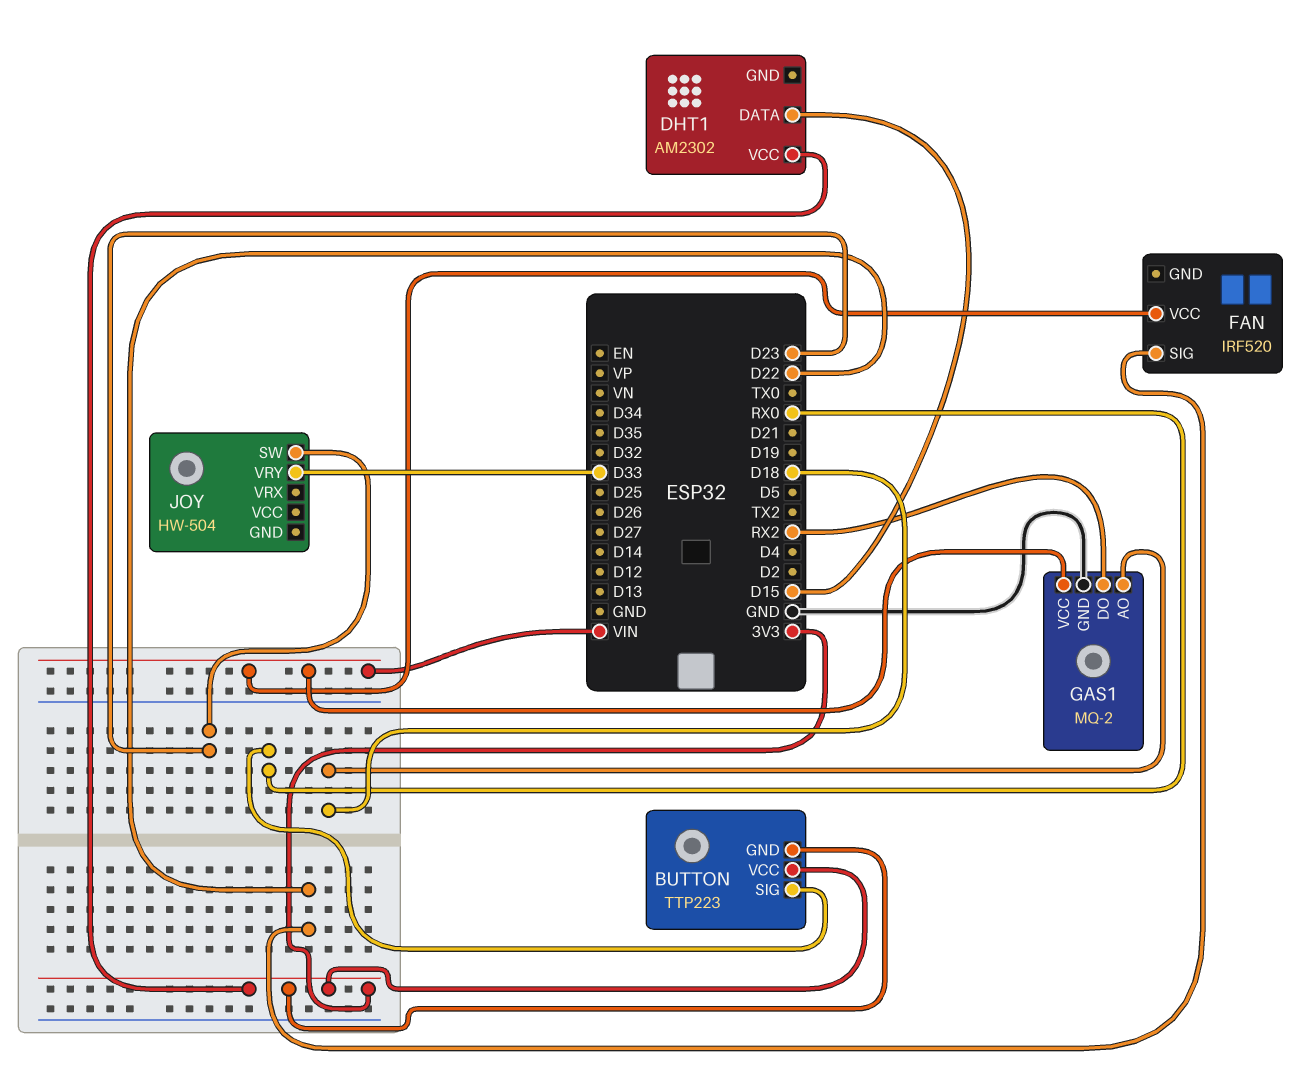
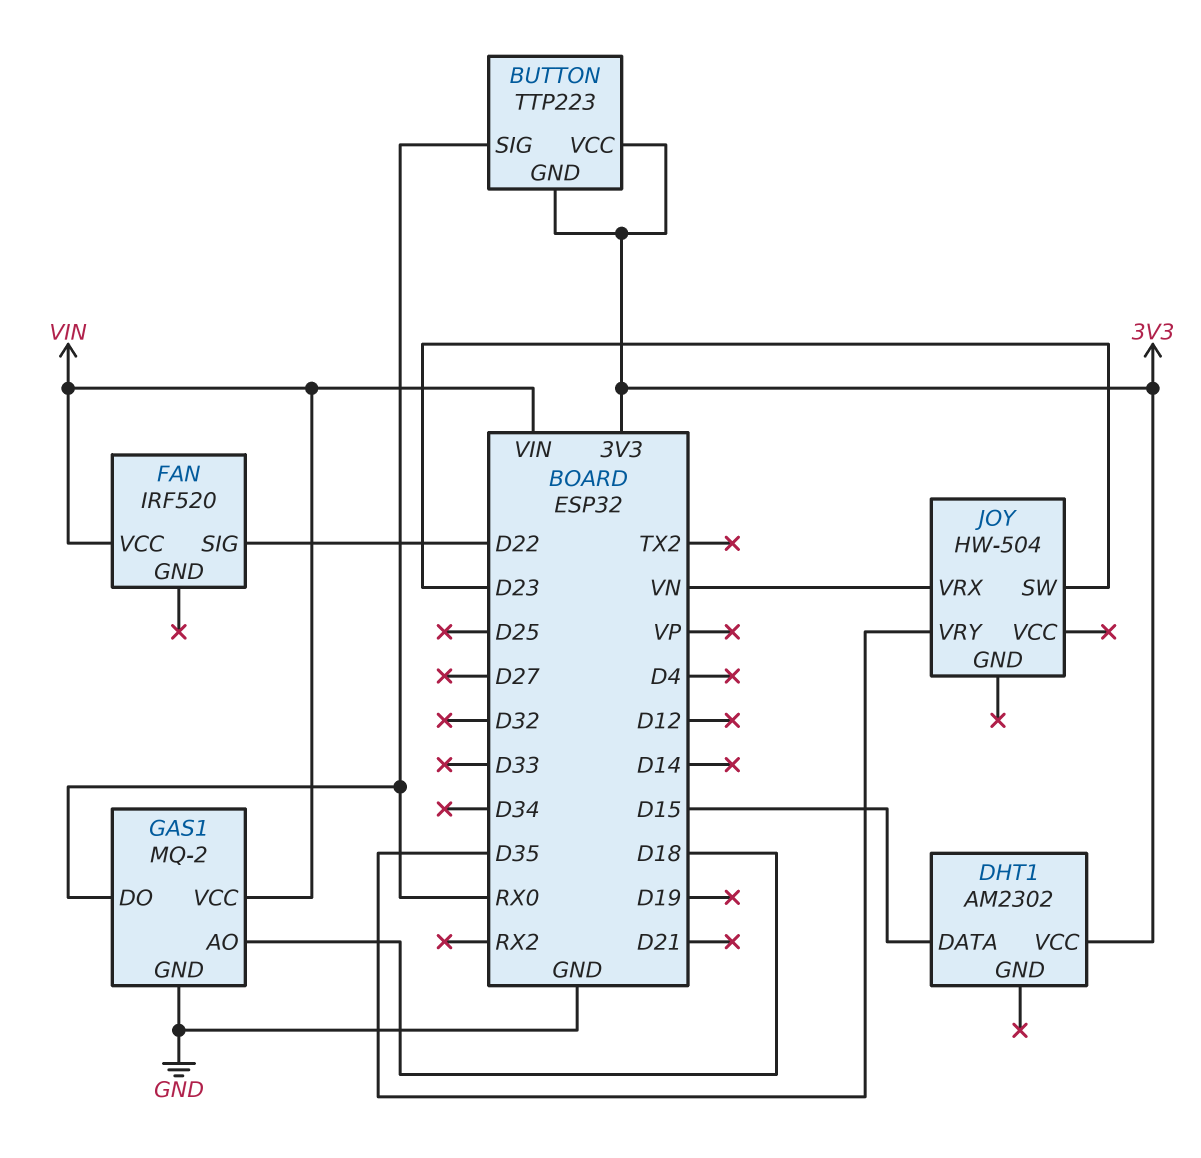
GAS1 pin DO: RX2 -> RX0
JOY pin VRX: none -> VN
JOY pin VRY: D33 -> D35

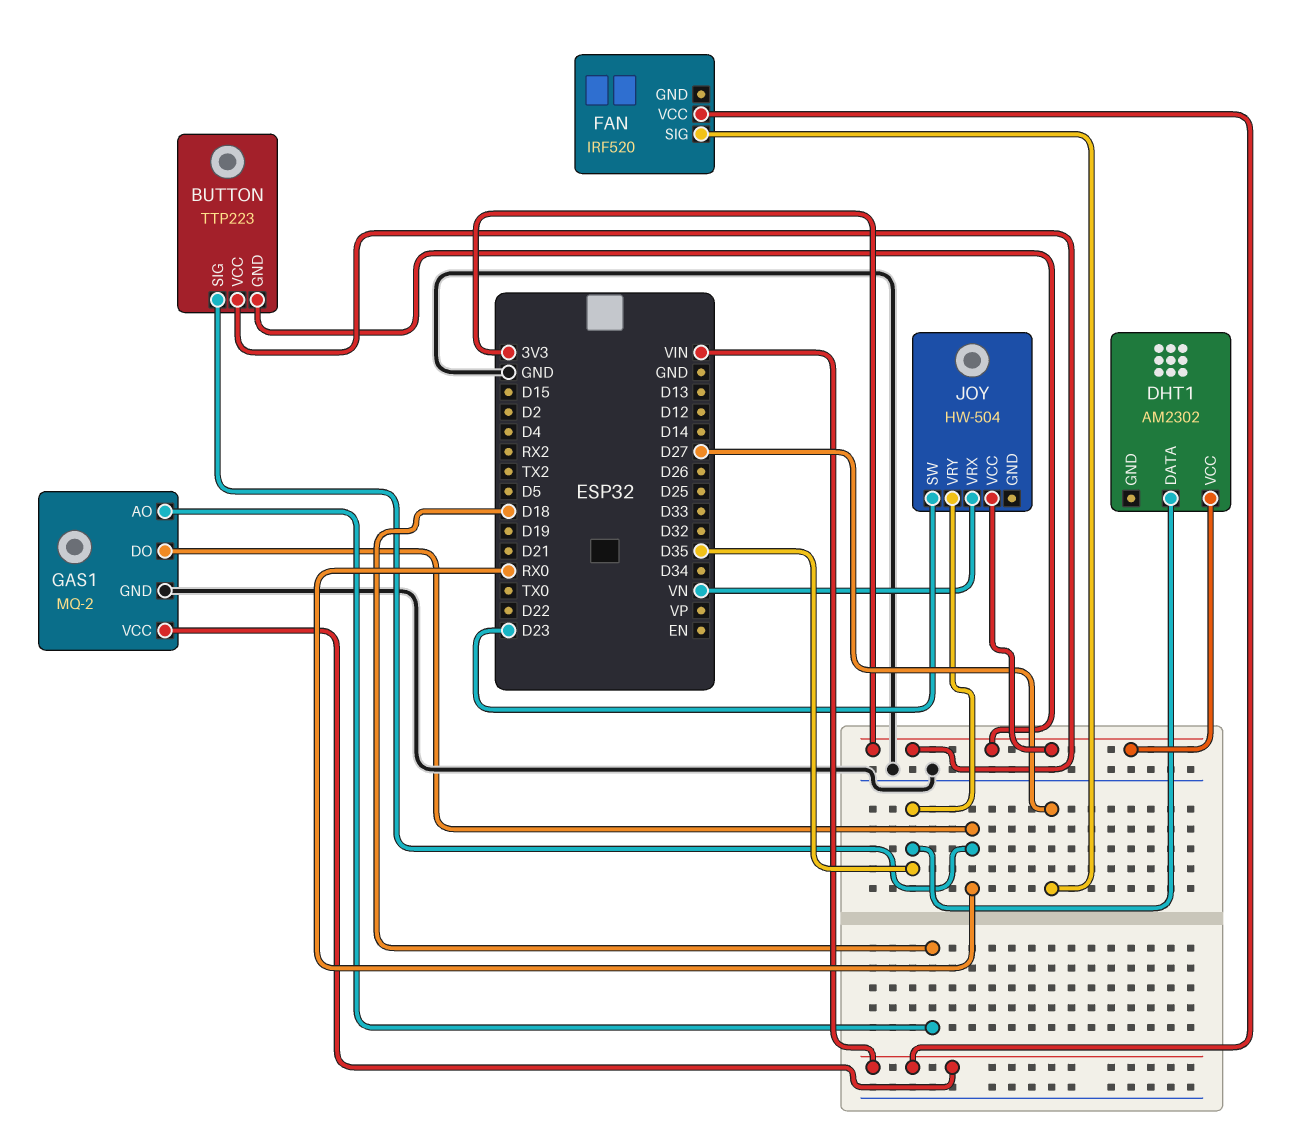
DHT1 pin DATA: D15 -> D35
FAN pin SIG: D22 -> D27
JOY pin VCC: none -> 3V3

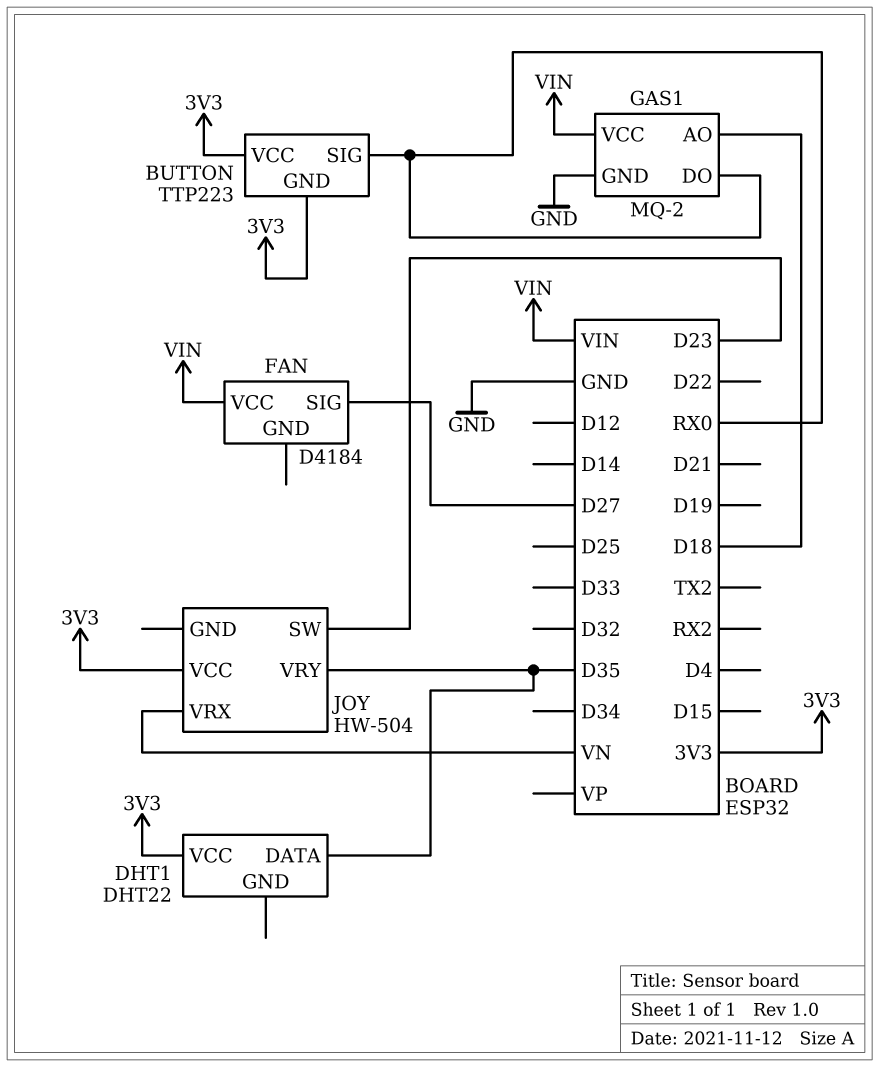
DHT1: AM2302 -> DHT22
FAN: IRF520 -> D4184

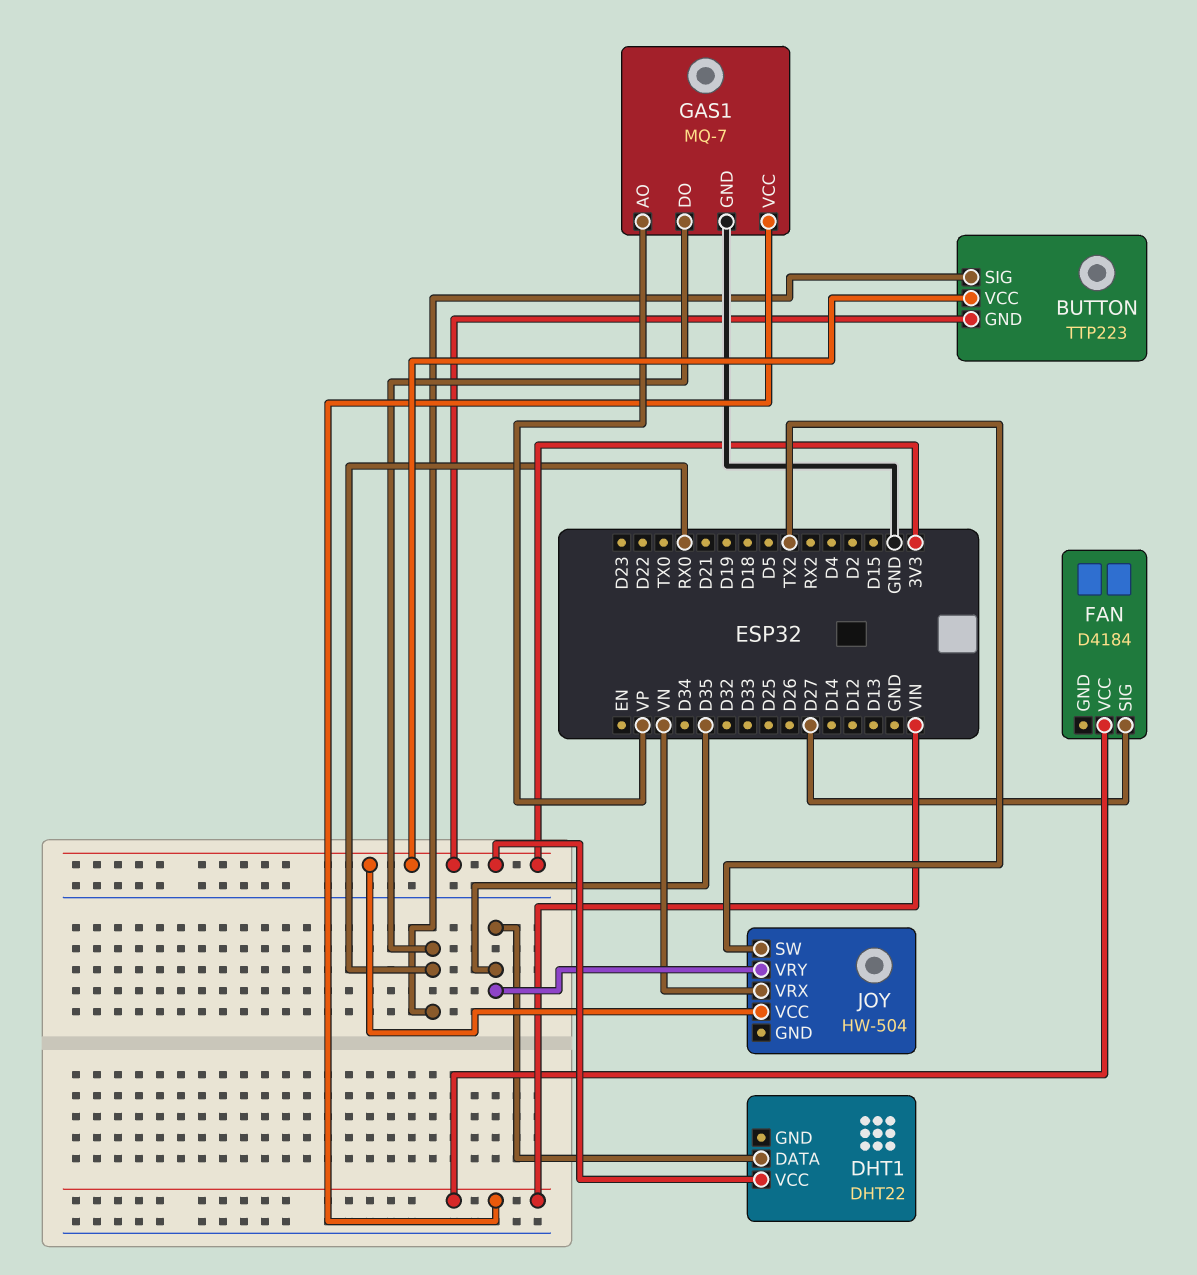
GAS1: MQ-2 -> MQ-7
GAS1 pin AO: D18 -> VP
JOY pin SW: D23 -> TX2

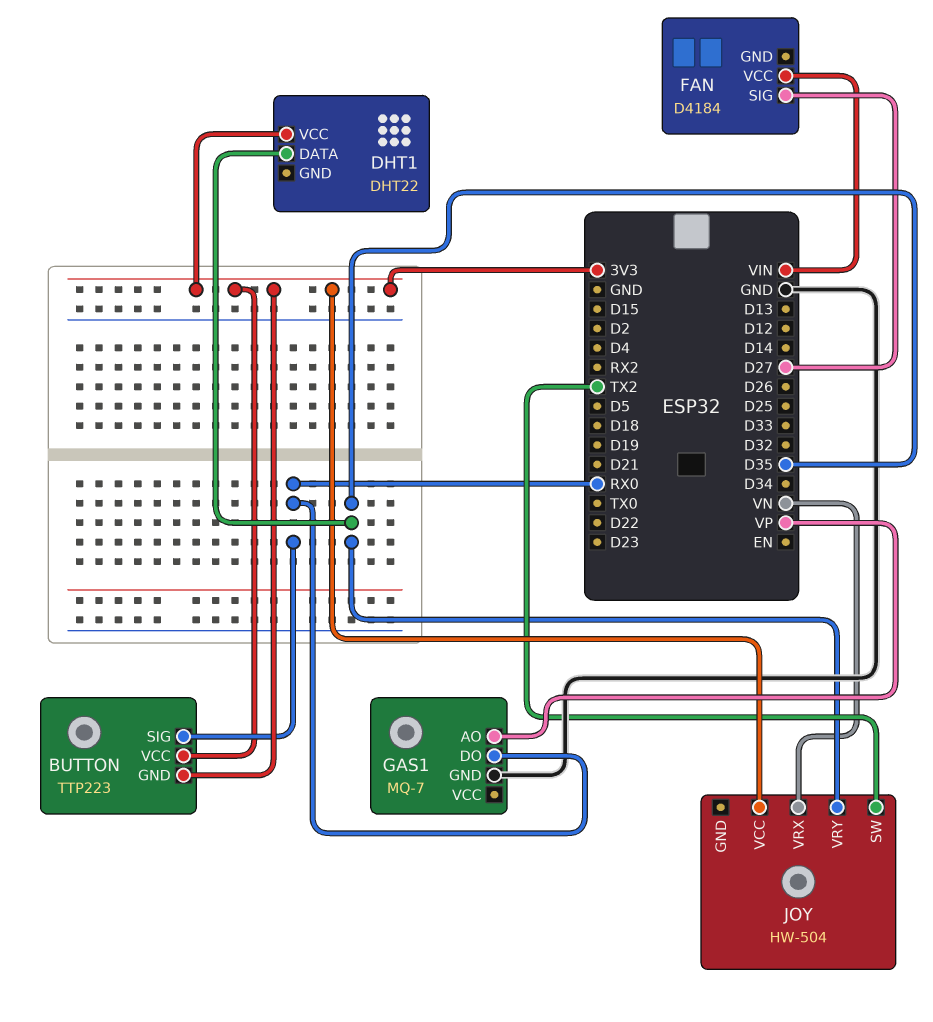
GAS1 pin VCC: VIN -> none

